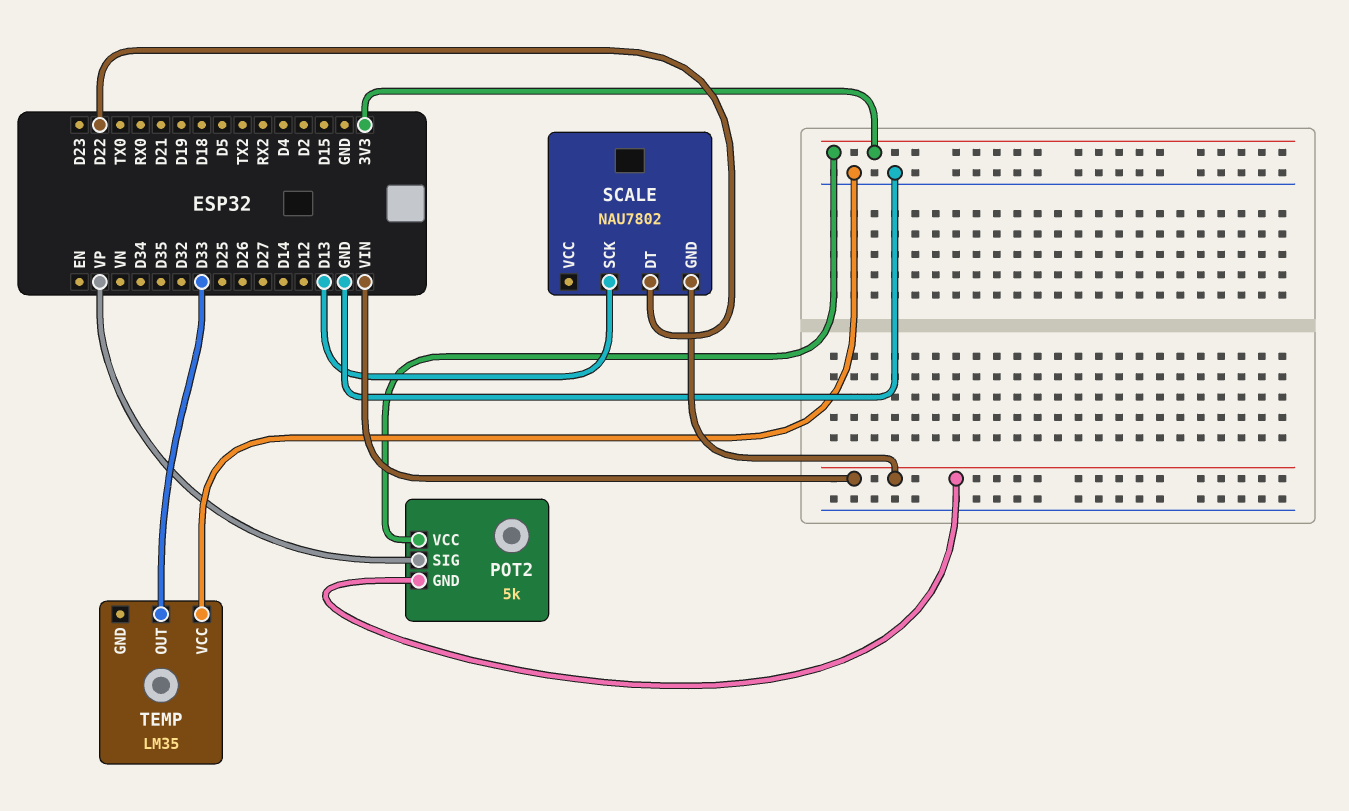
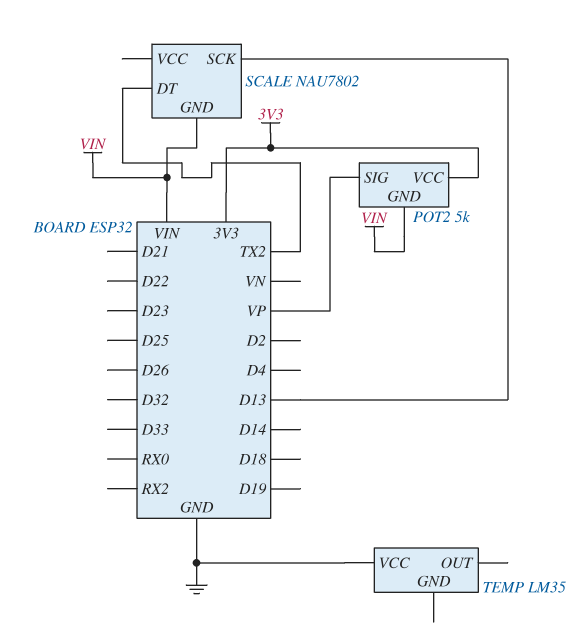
SCALE pin DT: D22 -> TX2
TEMP pin OUT: D33 -> none

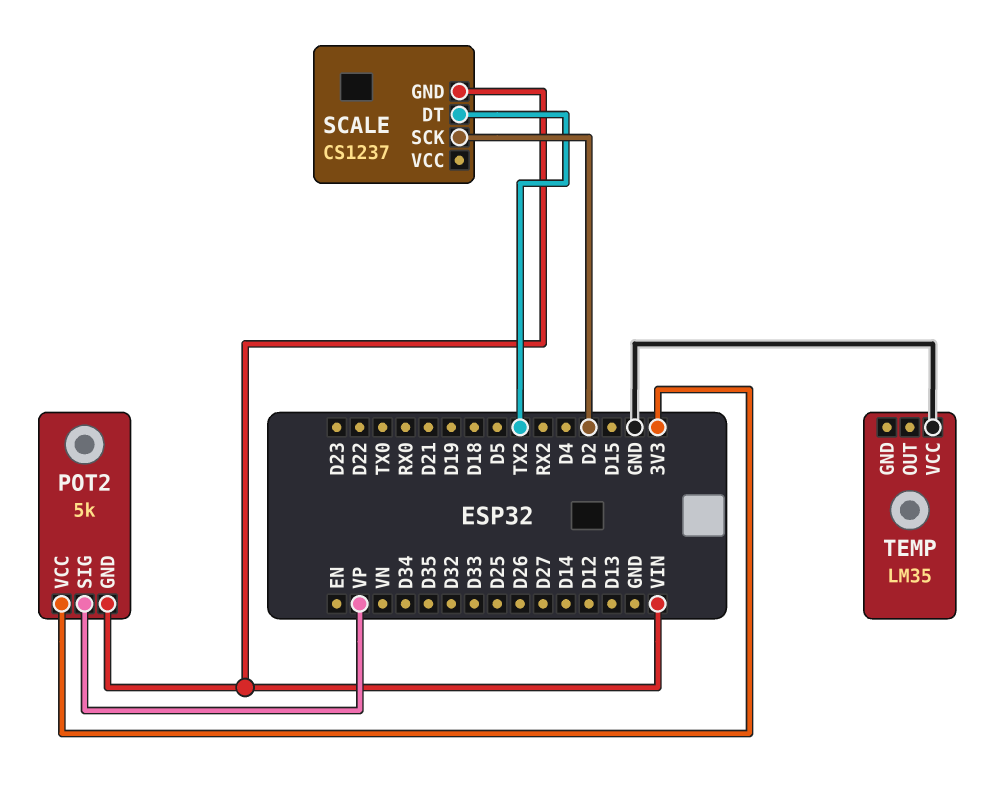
SCALE: NAU7802 -> CS1237
SCALE pin SCK: D13 -> D2

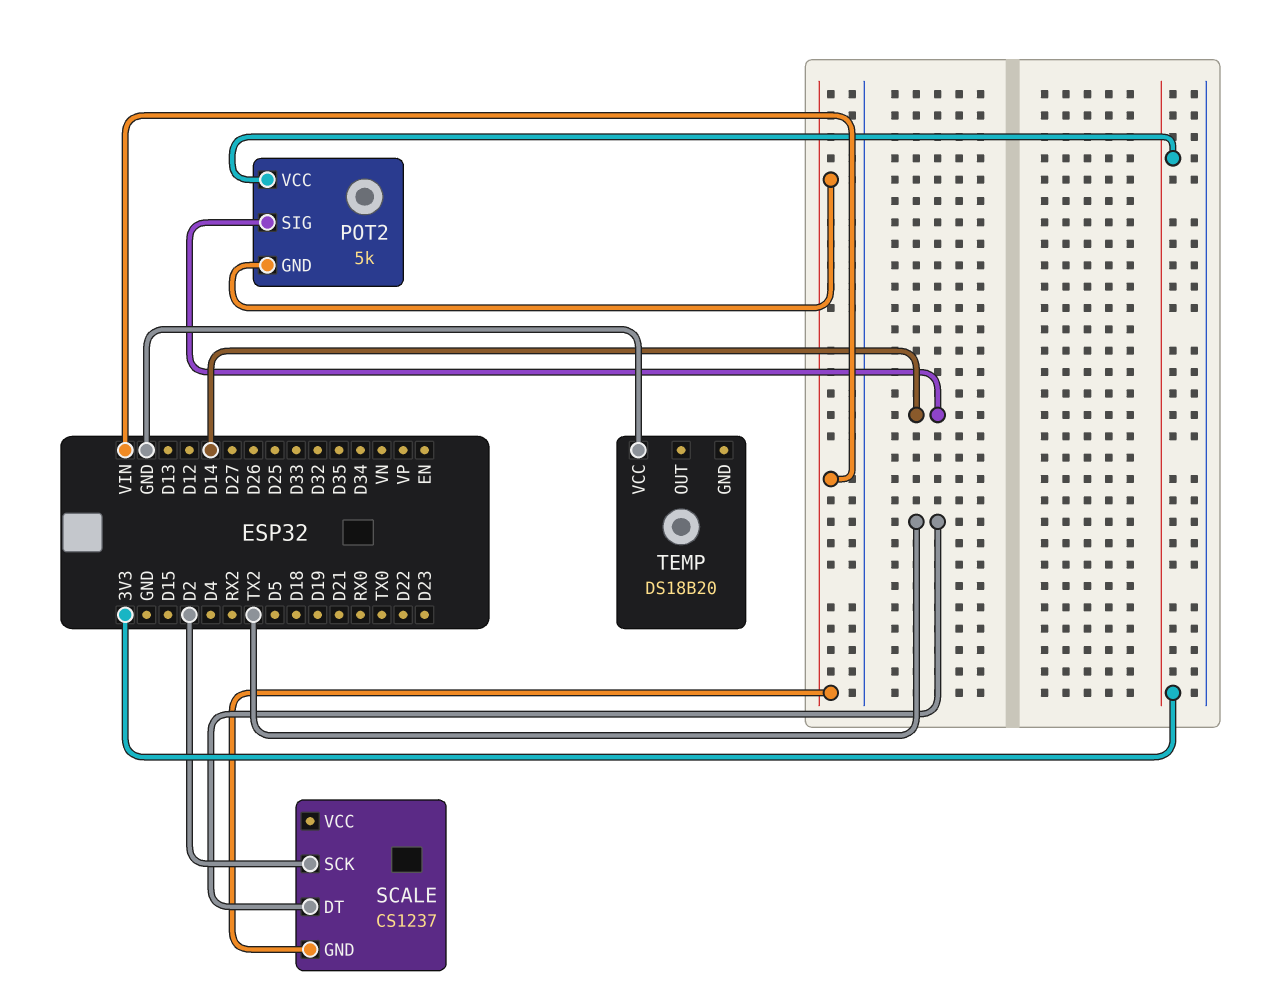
POT2 pin SIG: VP -> D14
TEMP: LM35 -> DS18B20

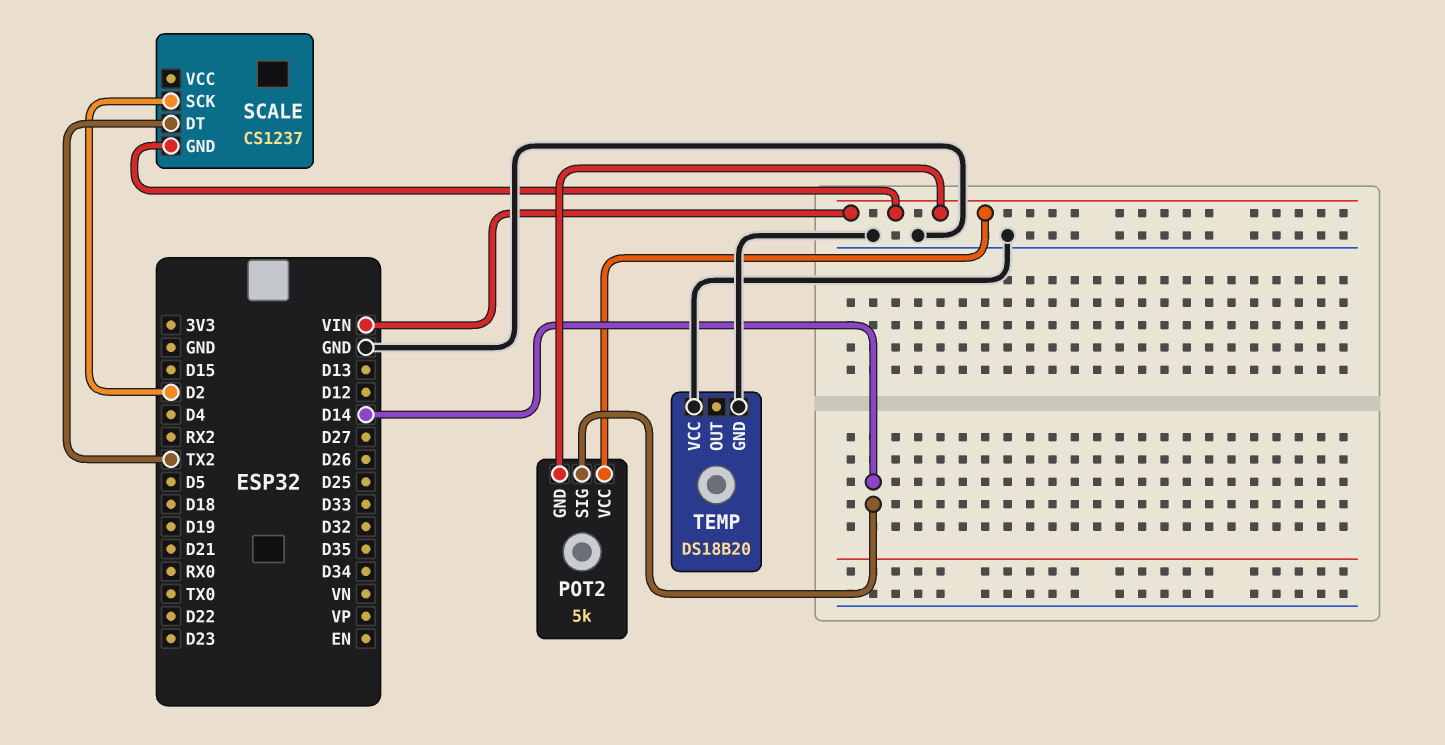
POT2 pin VCC: 3V3 -> VIN
TEMP pin GND: none -> GND

